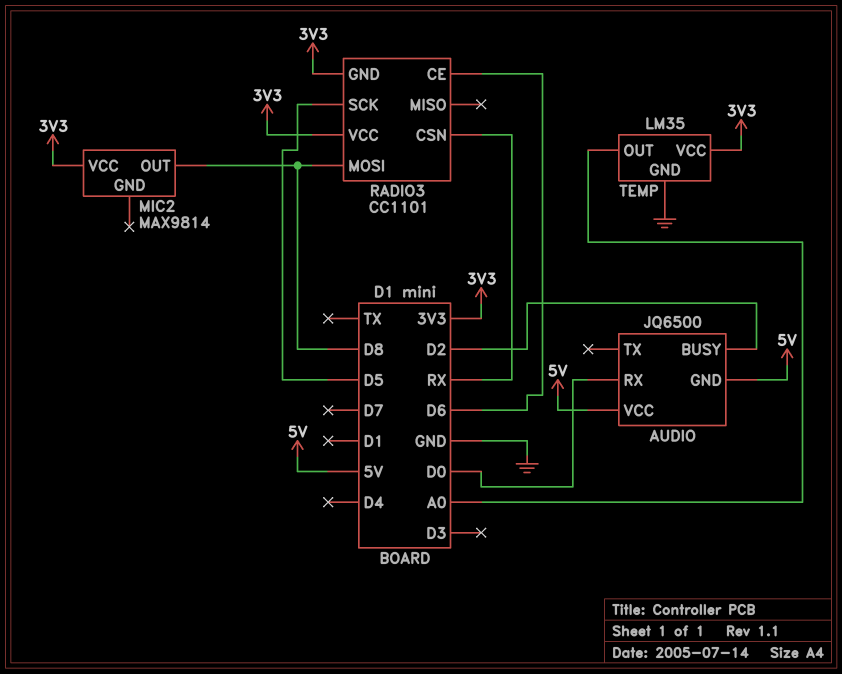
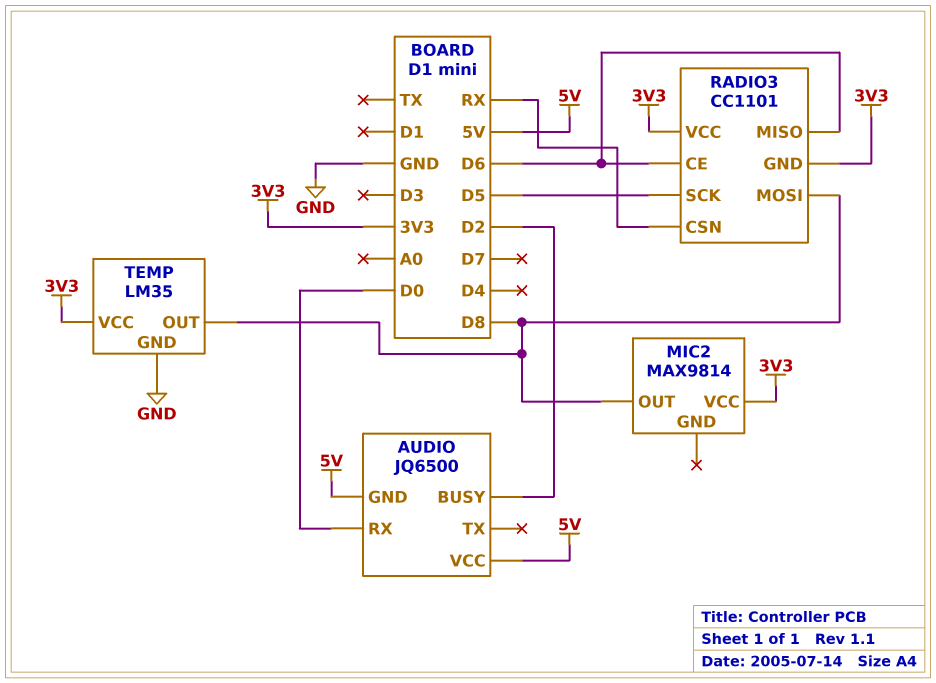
RADIO3 pin MISO: none -> D6
TEMP pin OUT: A0 -> D8

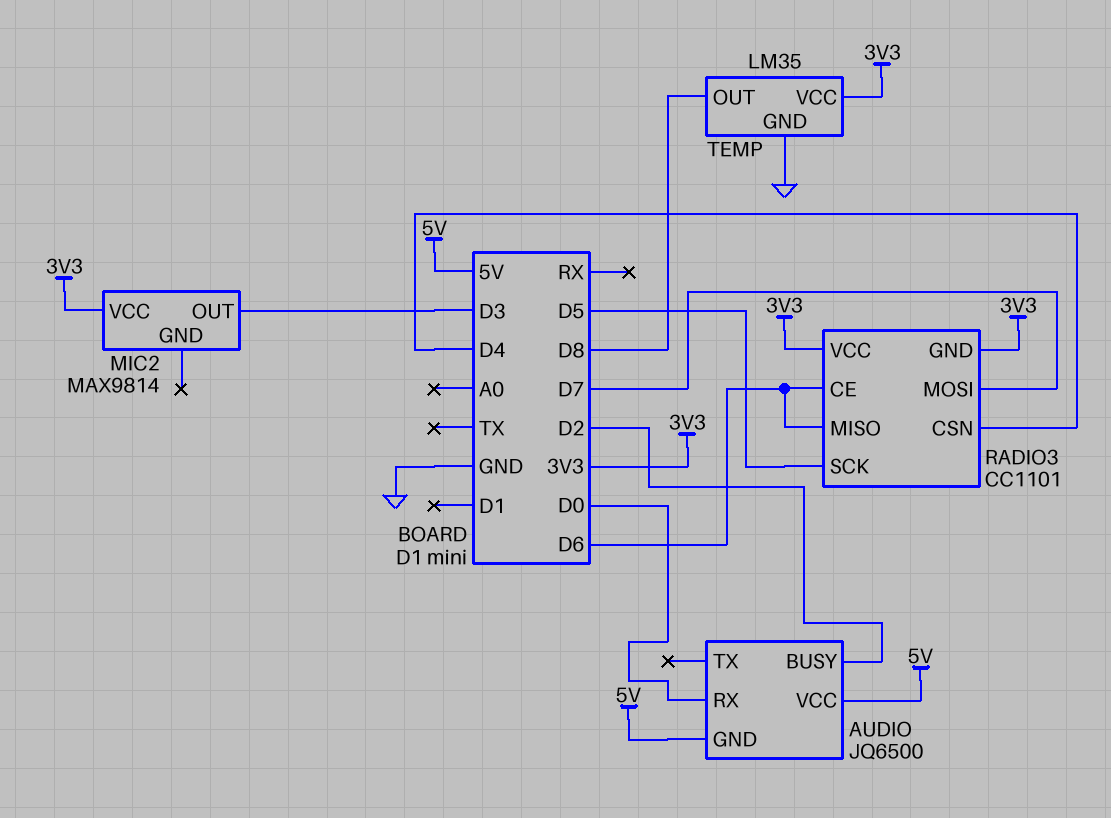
MIC2 pin OUT: D8 -> D3
RADIO3 pin CSN: RX -> D4
RADIO3 pin MOSI: D8 -> D7

